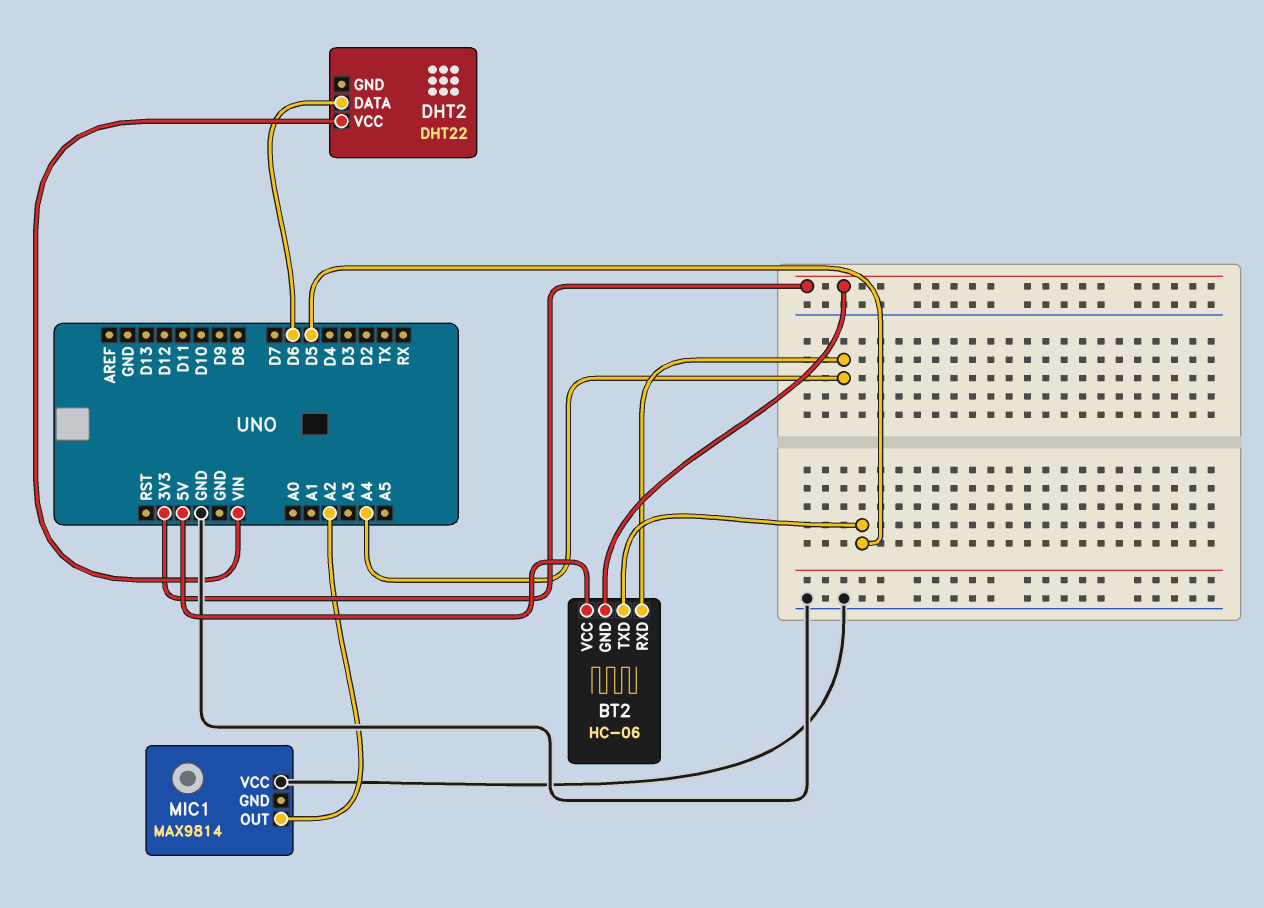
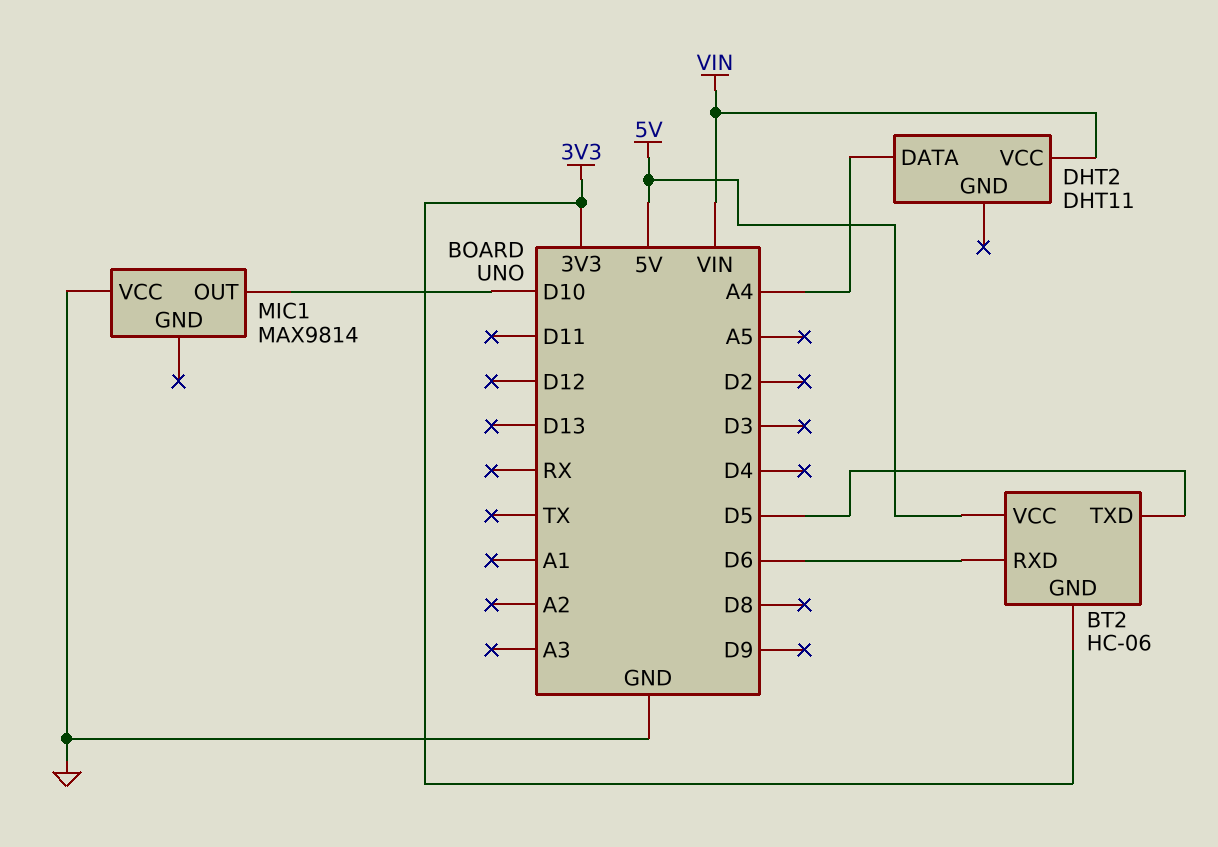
BT2 pin RXD: A4 -> D6
DHT2: DHT22 -> DHT11
DHT2 pin DATA: D6 -> A4
MIC1 pin OUT: A2 -> D10

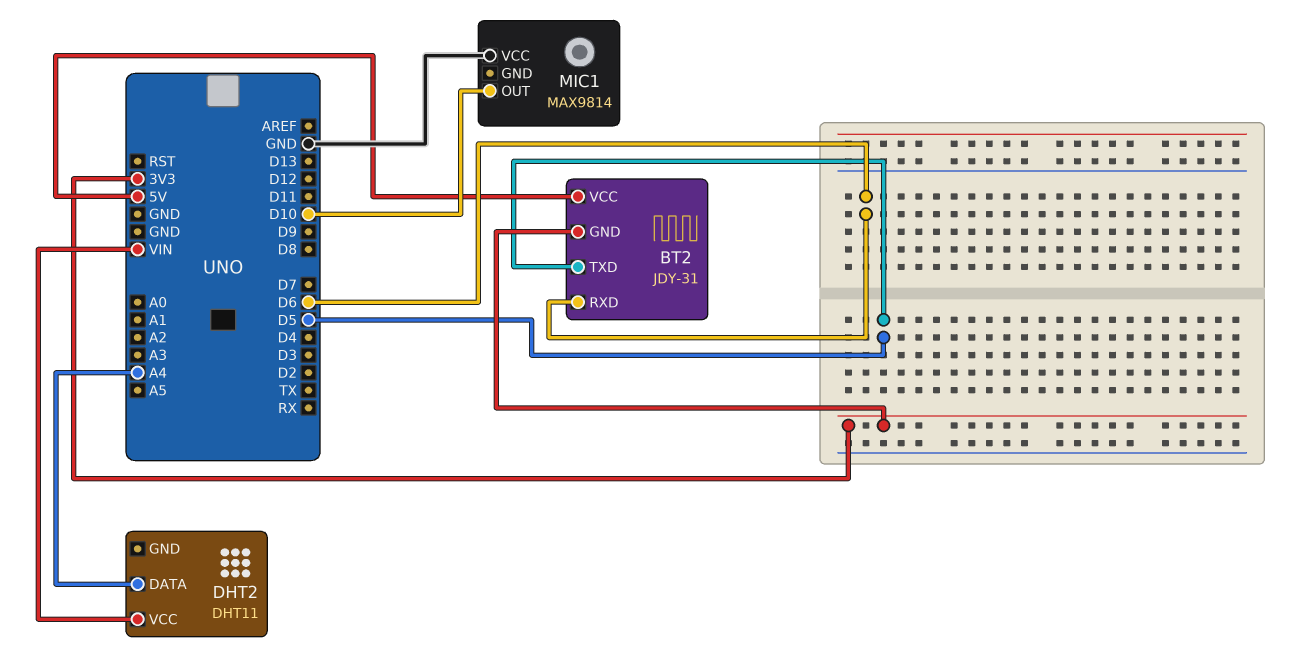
BT2: HC-06 -> JDY-31

